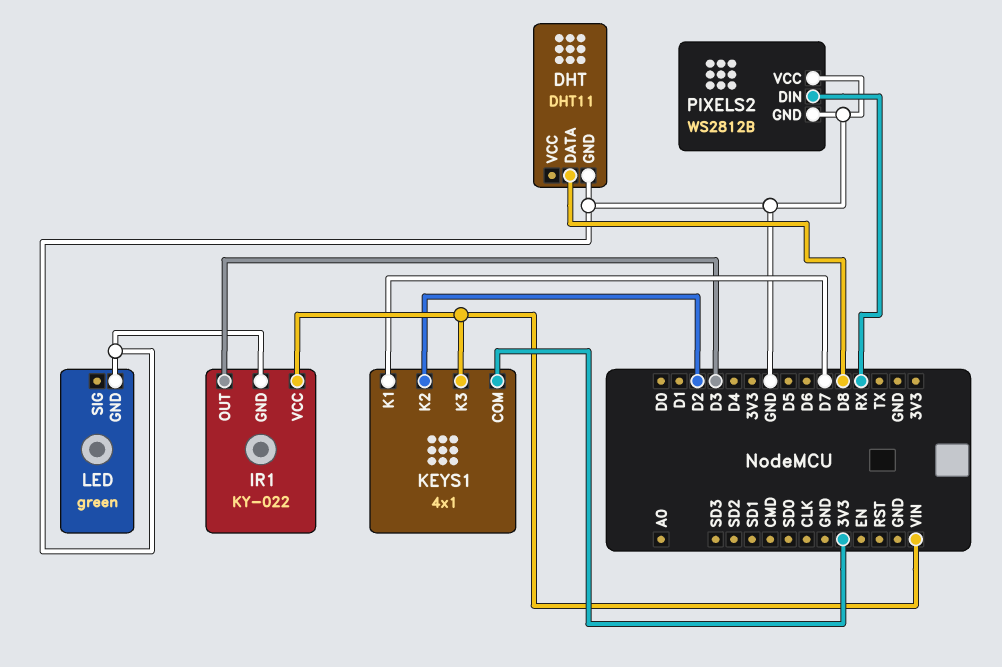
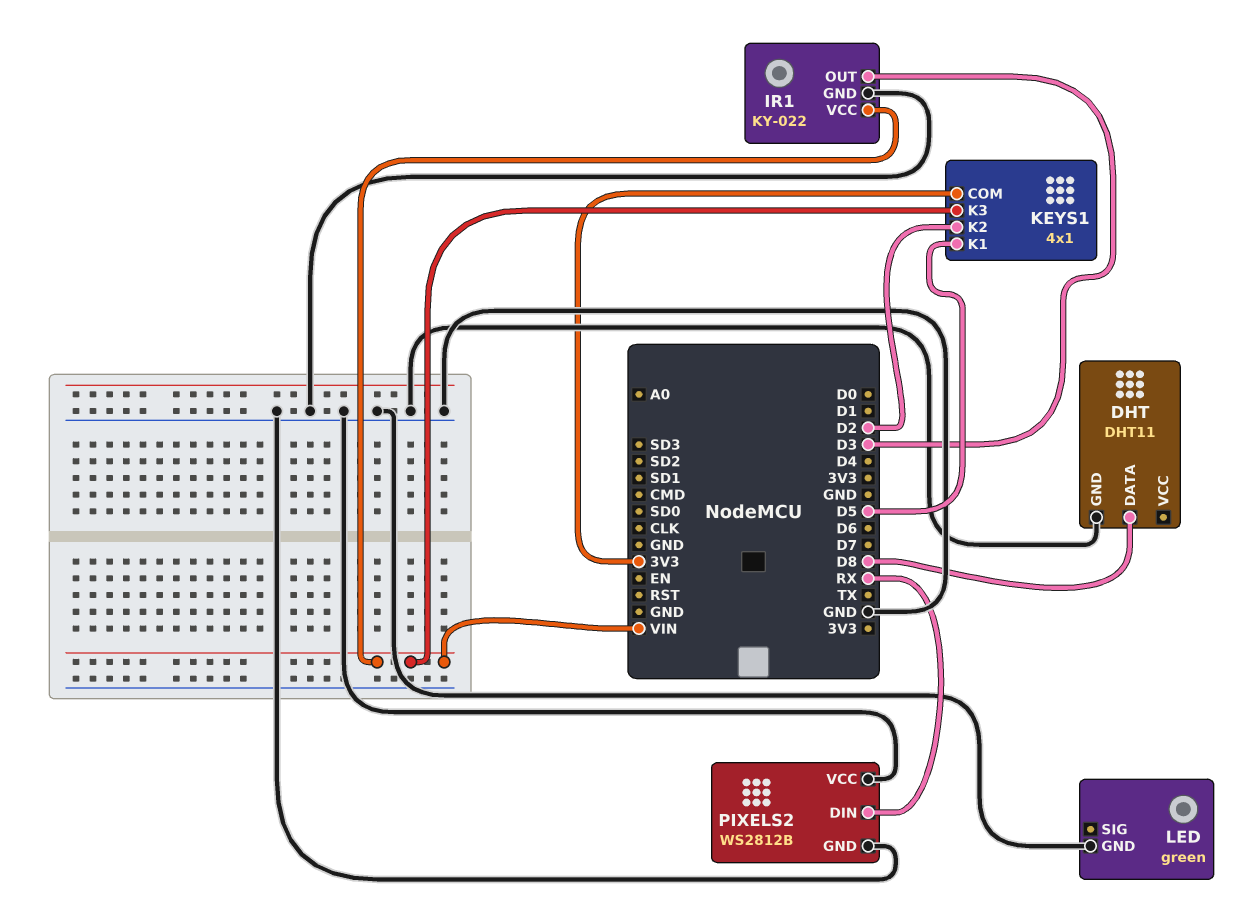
KEYS1 pin K1: D7 -> D5

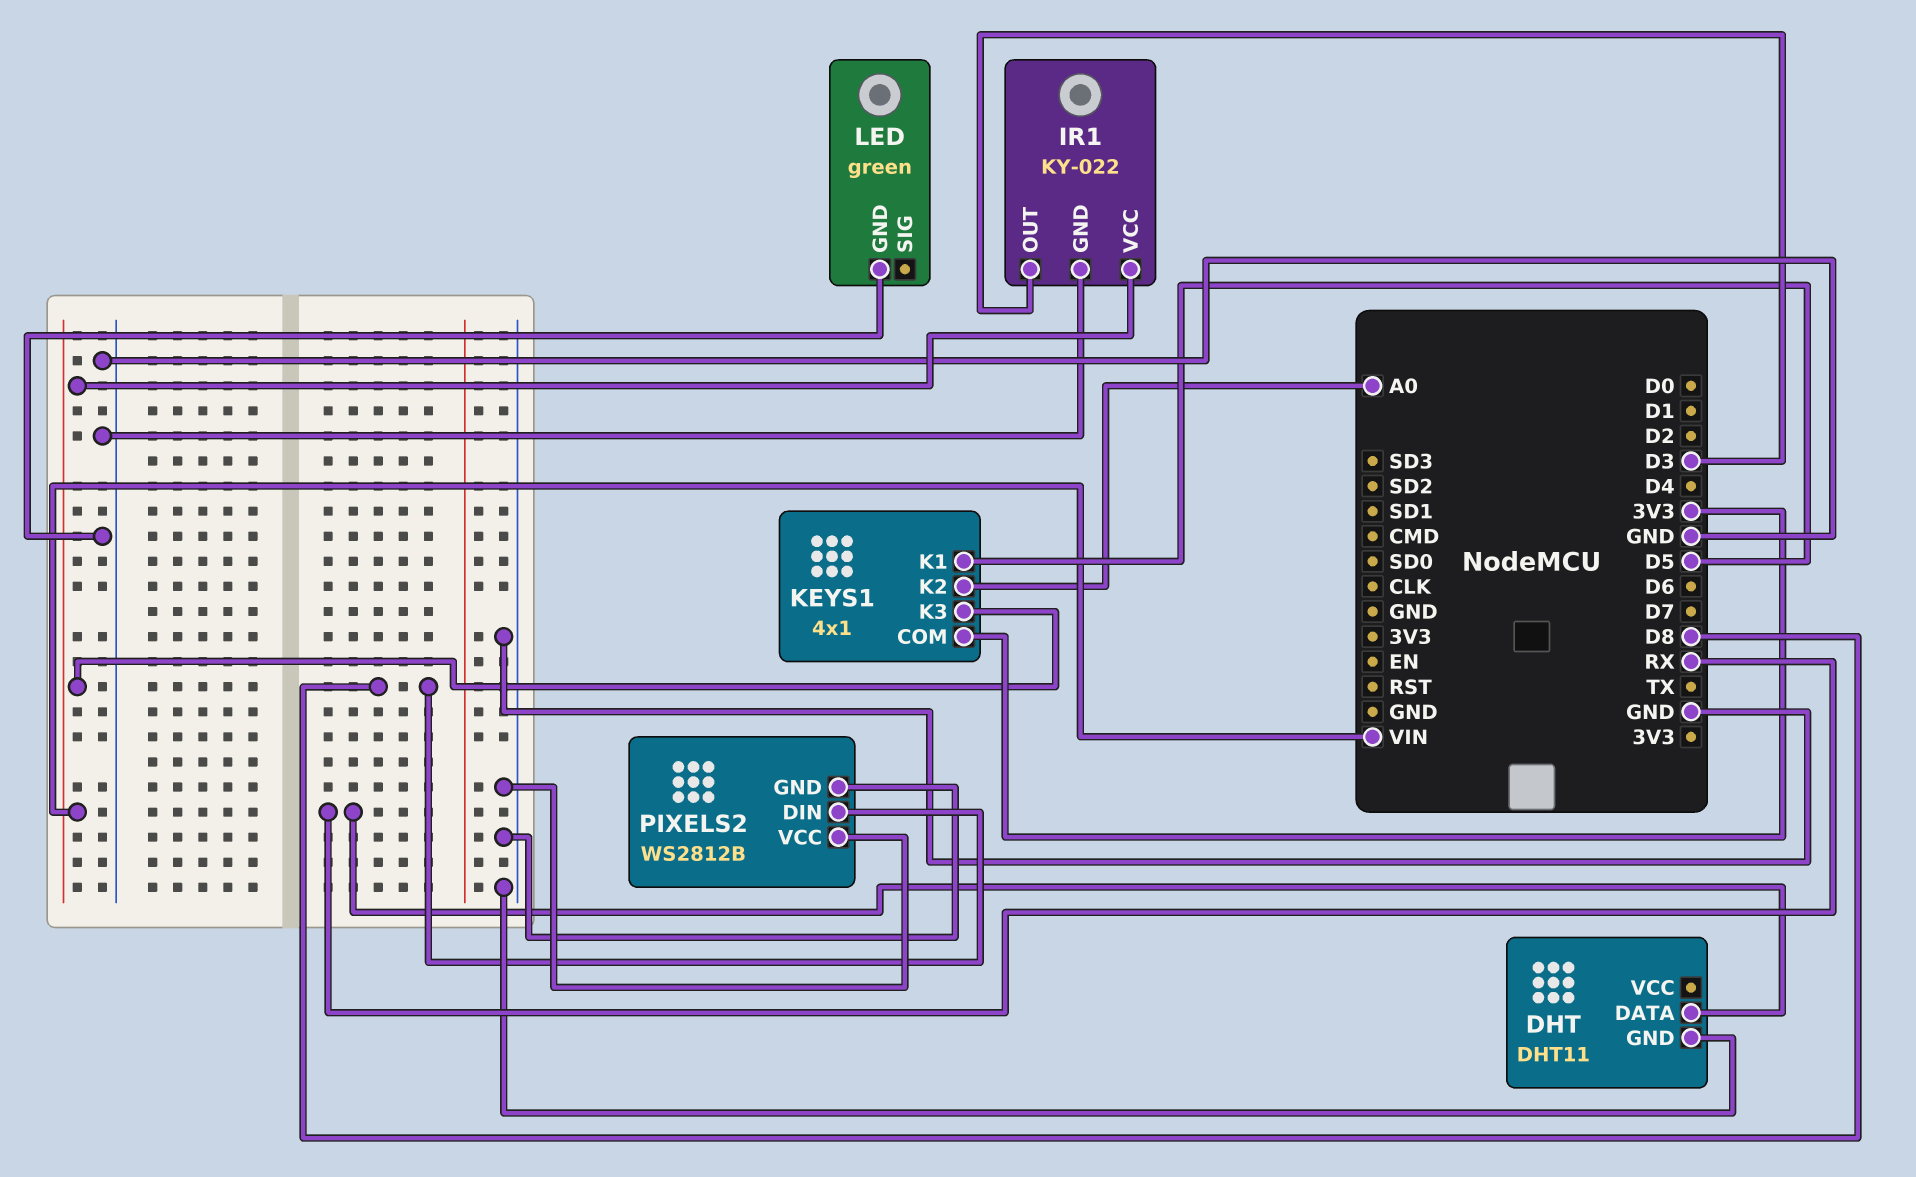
DHT pin DATA: D8 -> RX
KEYS1 pin K2: D2 -> A0
PIXELS2 pin DIN: RX -> D8

